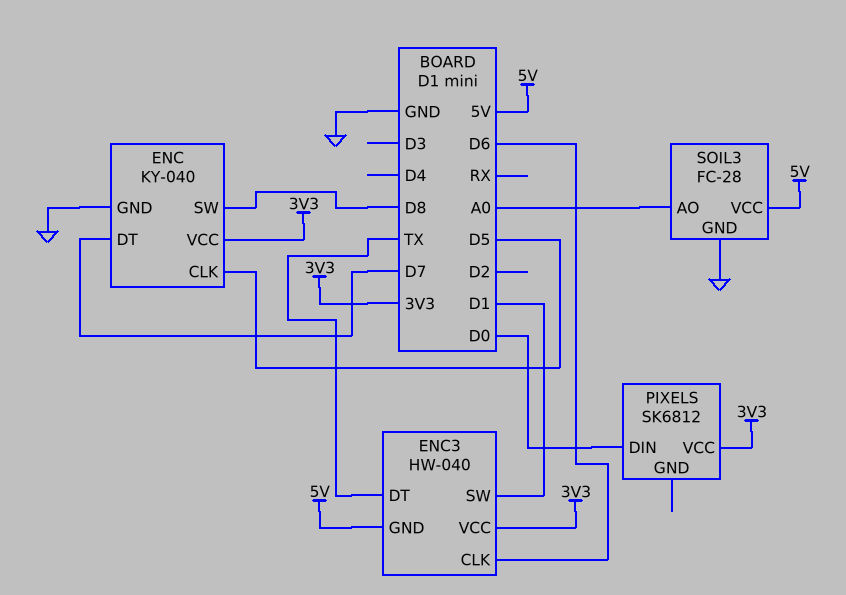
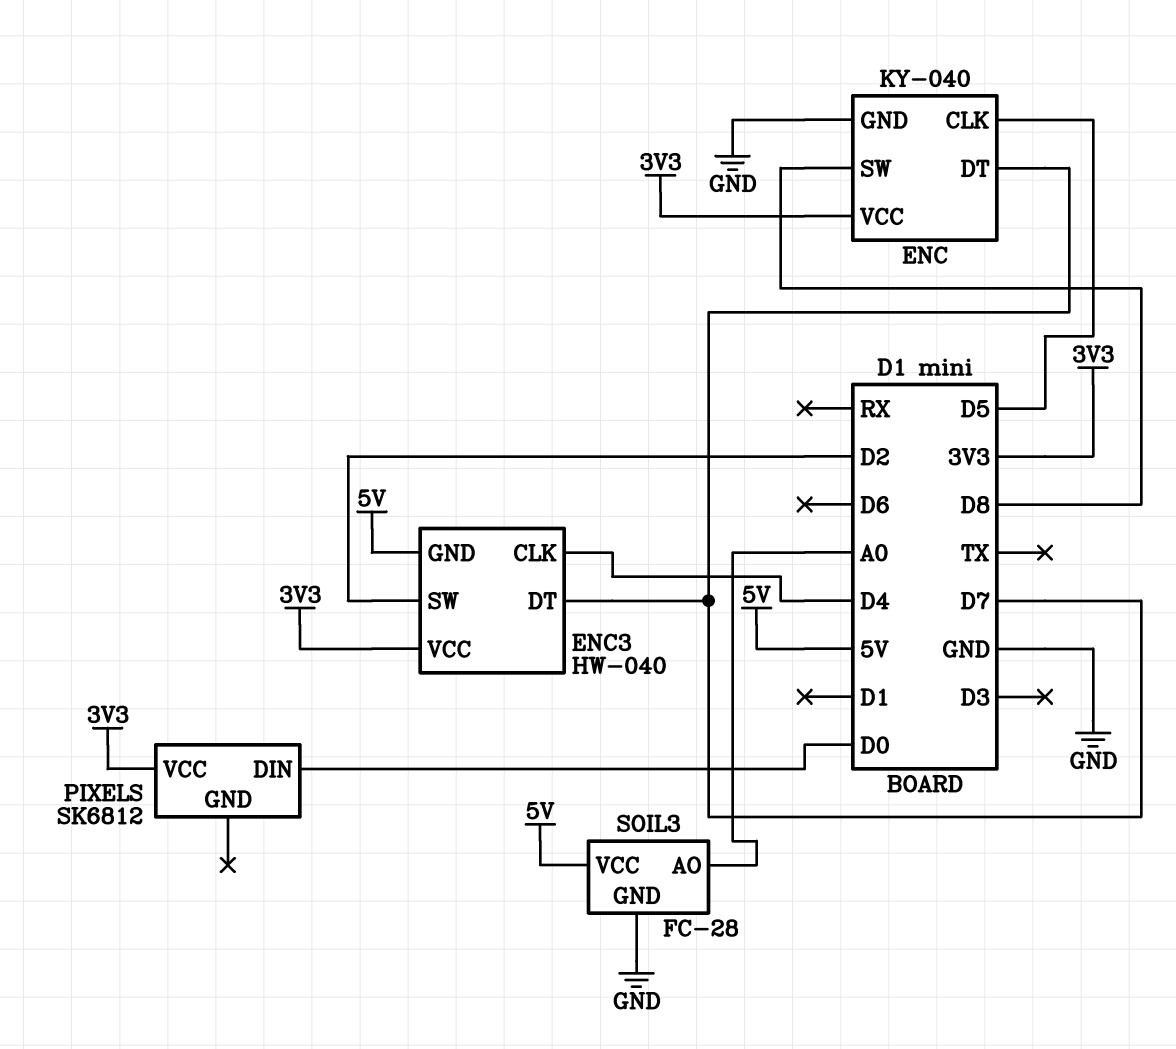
ENC3 pin CLK: D6 -> D4
ENC3 pin DT: TX -> D7
ENC3 pin SW: D1 -> D2

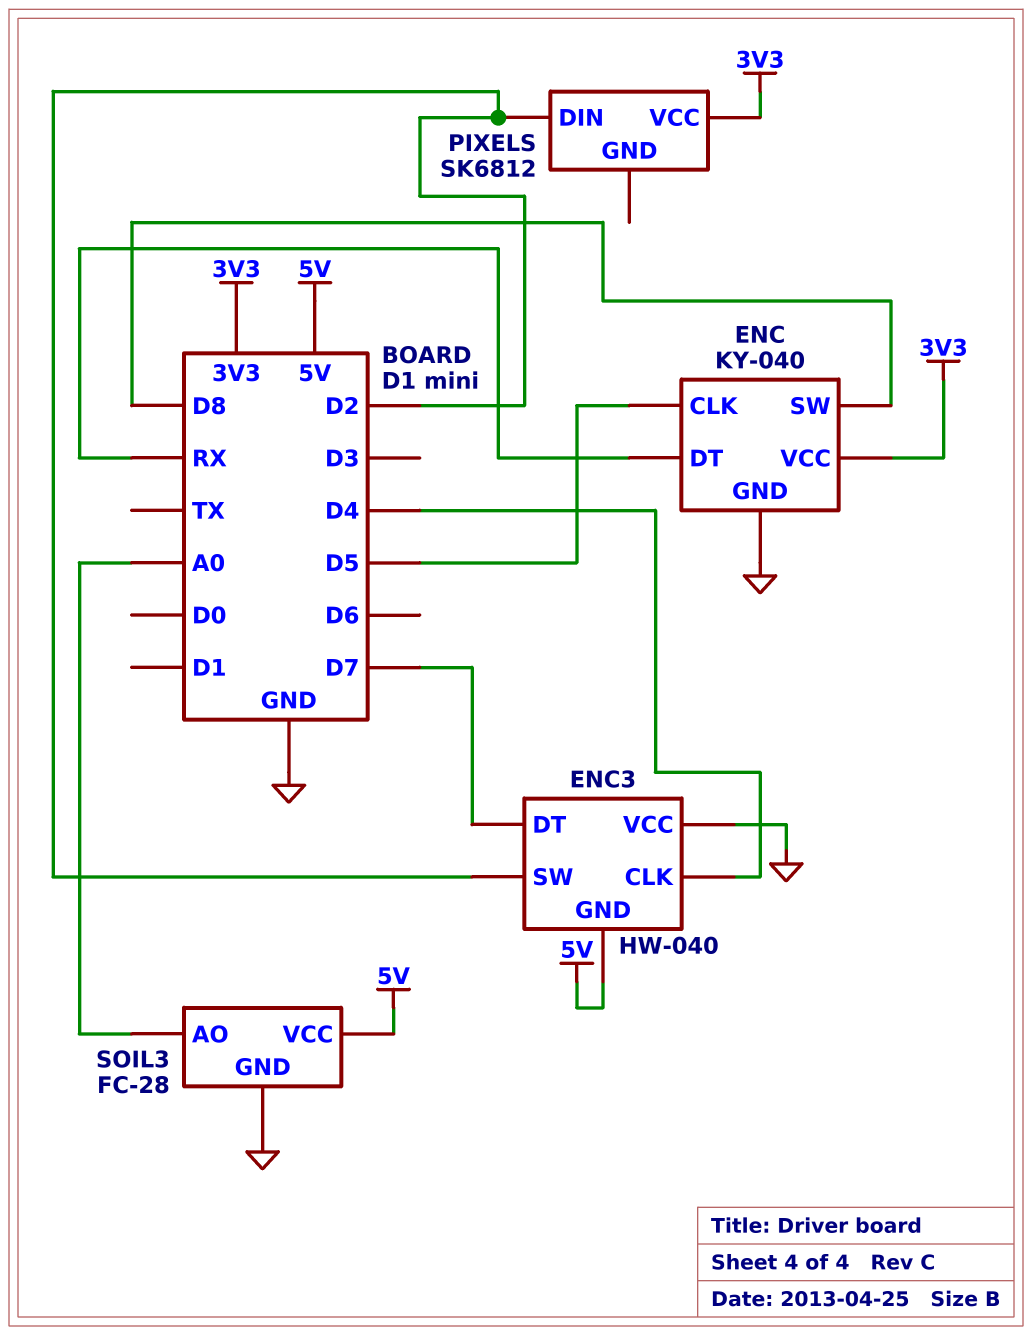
ENC pin DT: D7 -> RX
ENC3 pin VCC: 3V3 -> GND
PIXELS pin DIN: D0 -> D2

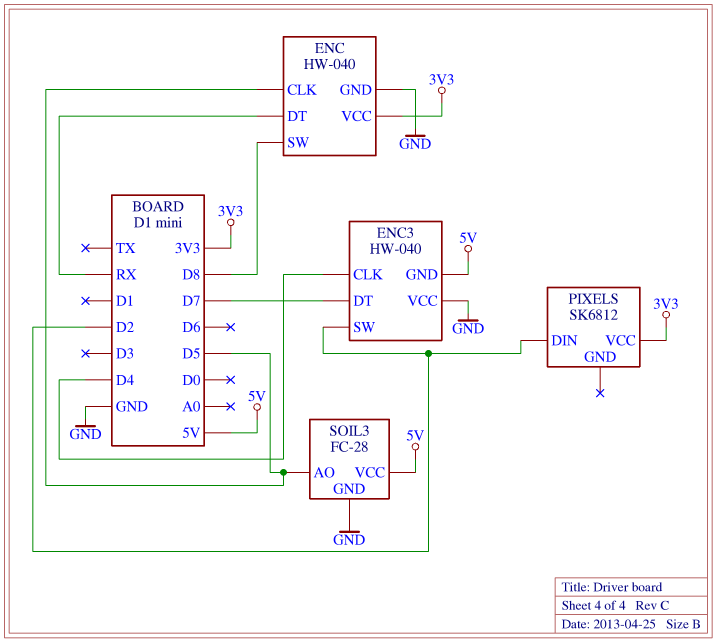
ENC: KY-040 -> HW-040
SOIL3 pin AO: A0 -> D5

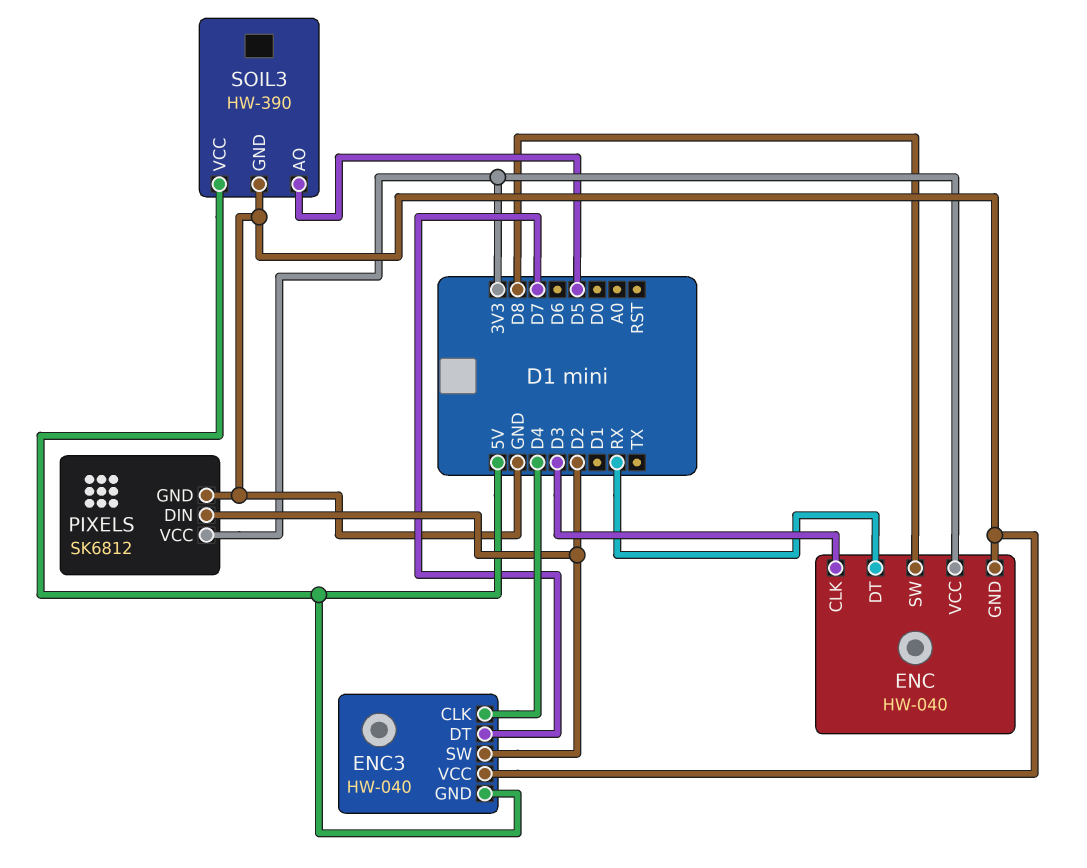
ENC pin CLK: D5 -> D3
PIXELS pin GND: none -> GND
SOIL3: FC-28 -> HW-390

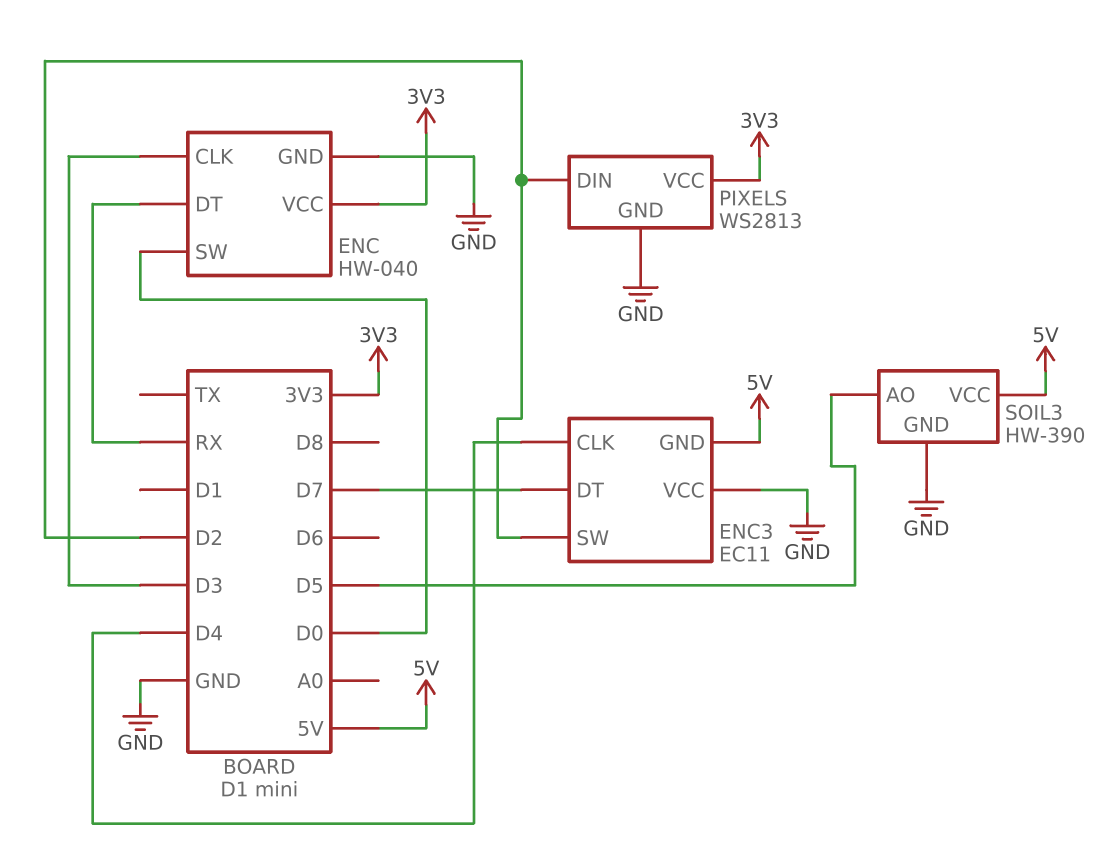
ENC pin SW: D8 -> D0
ENC3: HW-040 -> EC11
PIXELS: SK6812 -> WS2813

